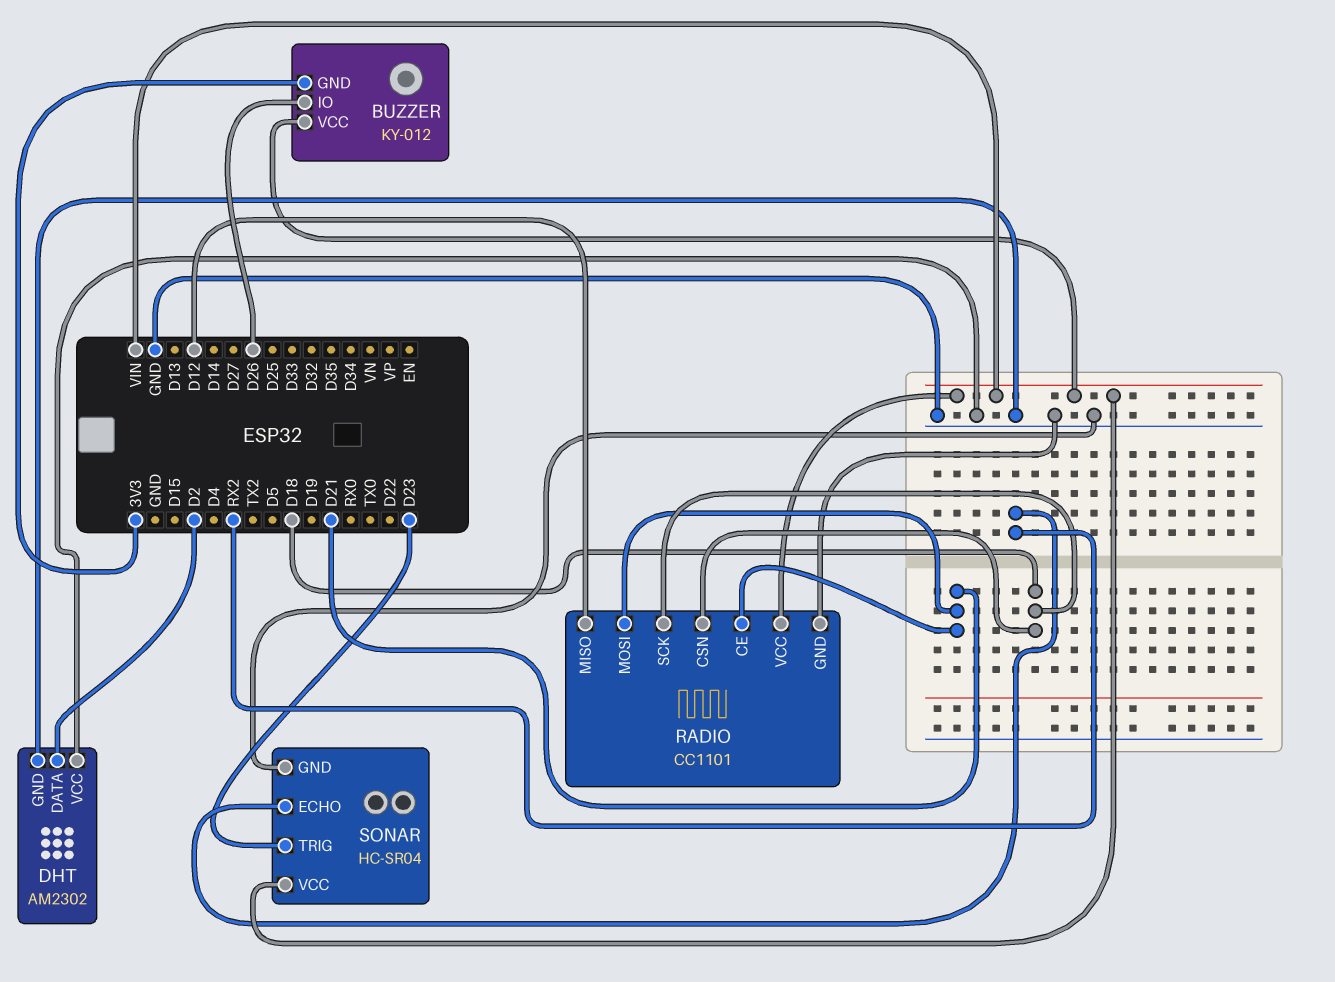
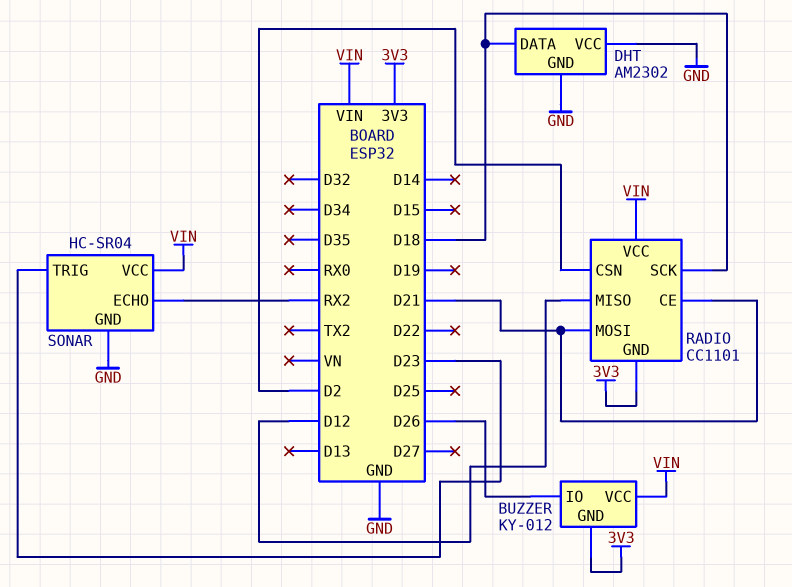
DHT pin DATA: D2 -> D18
RADIO pin CSN: D18 -> D2
RADIO pin GND: GND -> 3V3

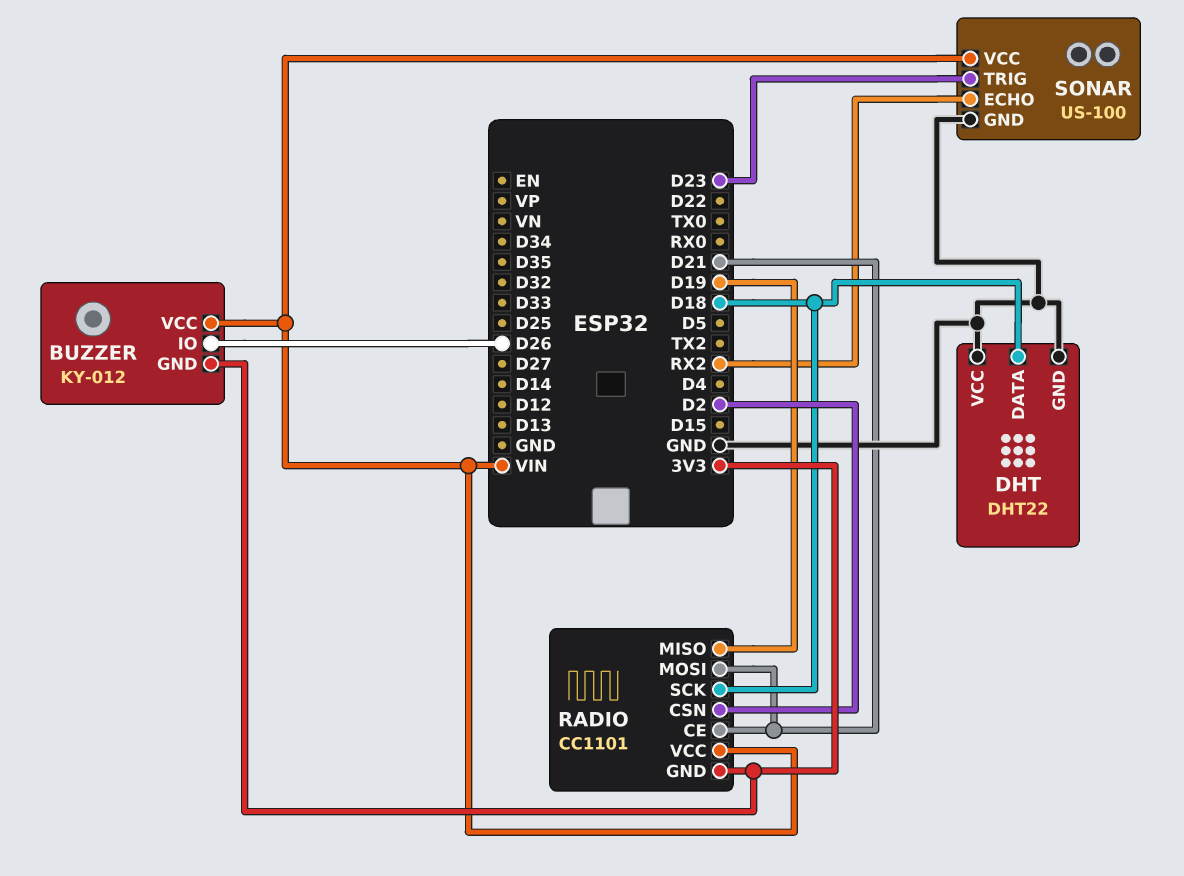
DHT: AM2302 -> DHT22
RADIO pin MISO: D12 -> D19
SONAR: HC-SR04 -> US-100

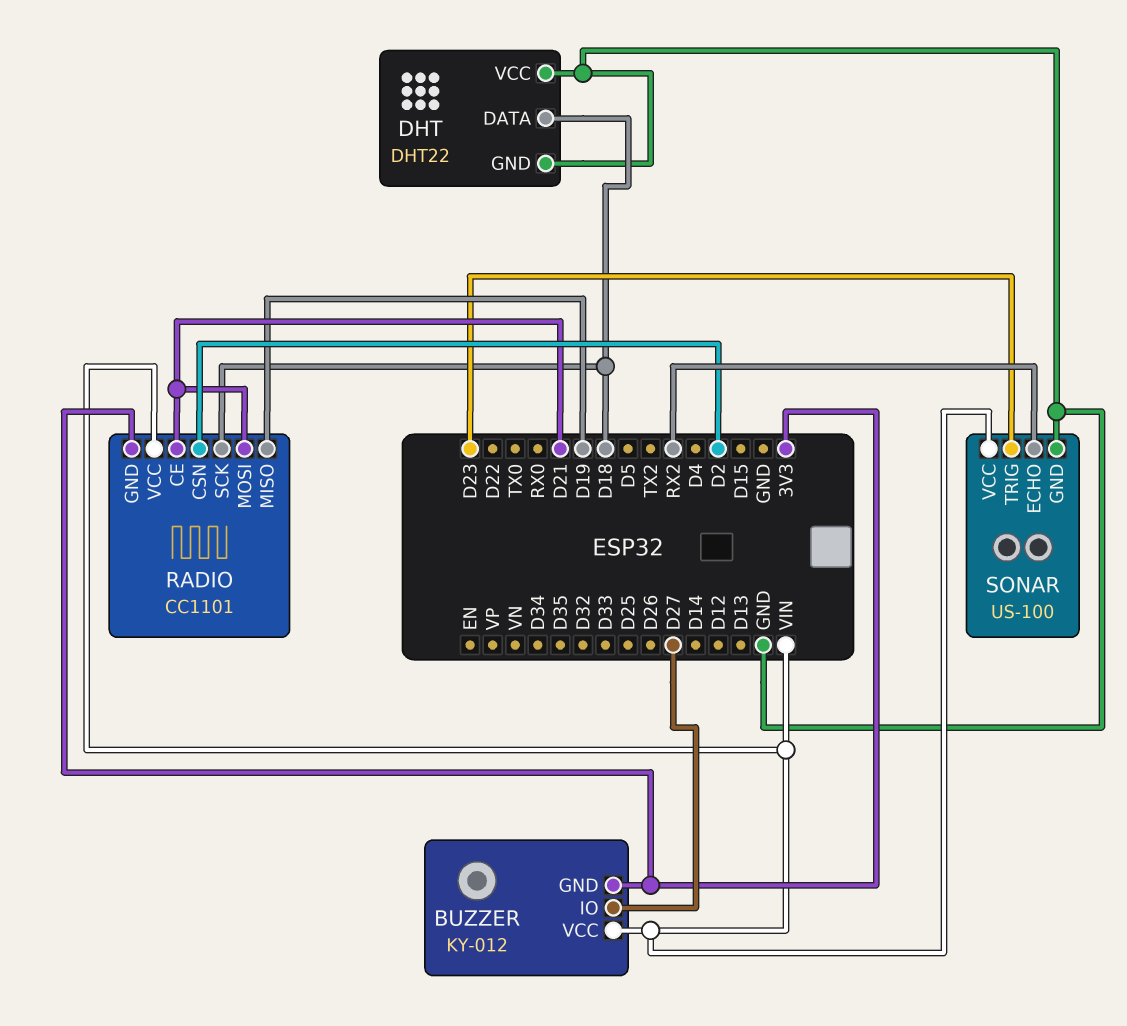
BUZZER pin IO: D26 -> D27

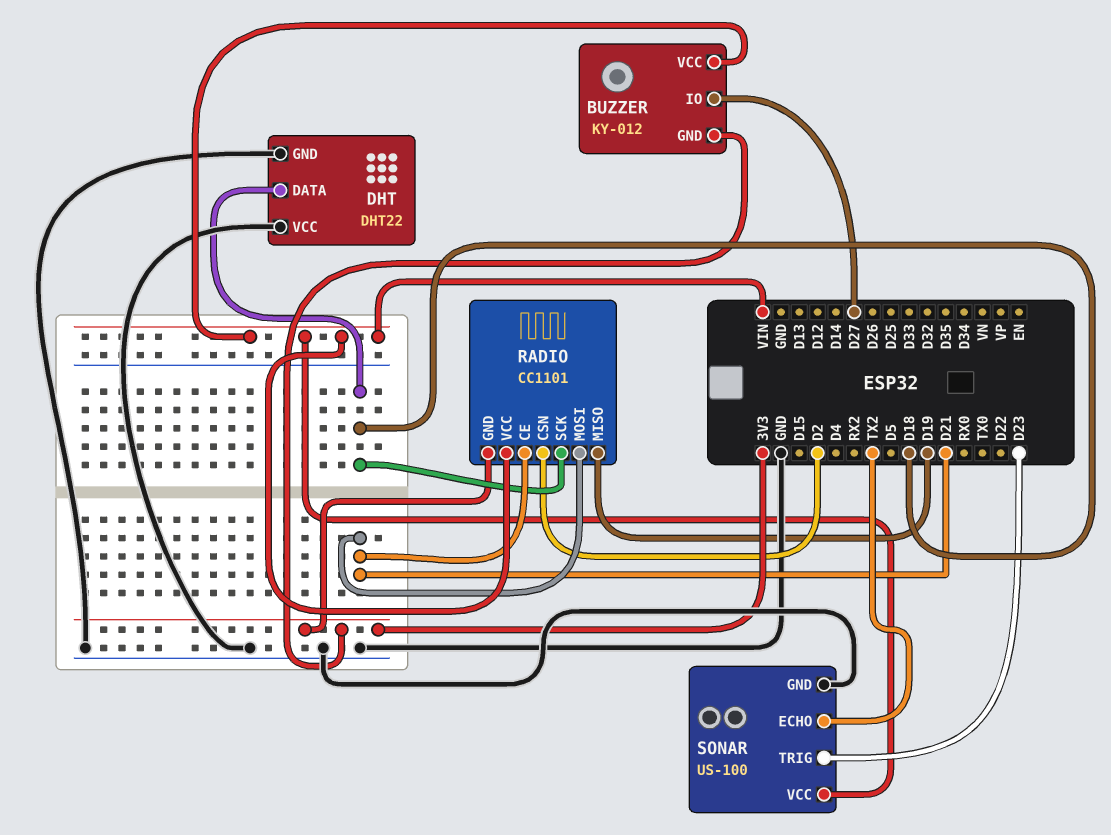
SONAR pin ECHO: RX2 -> TX2

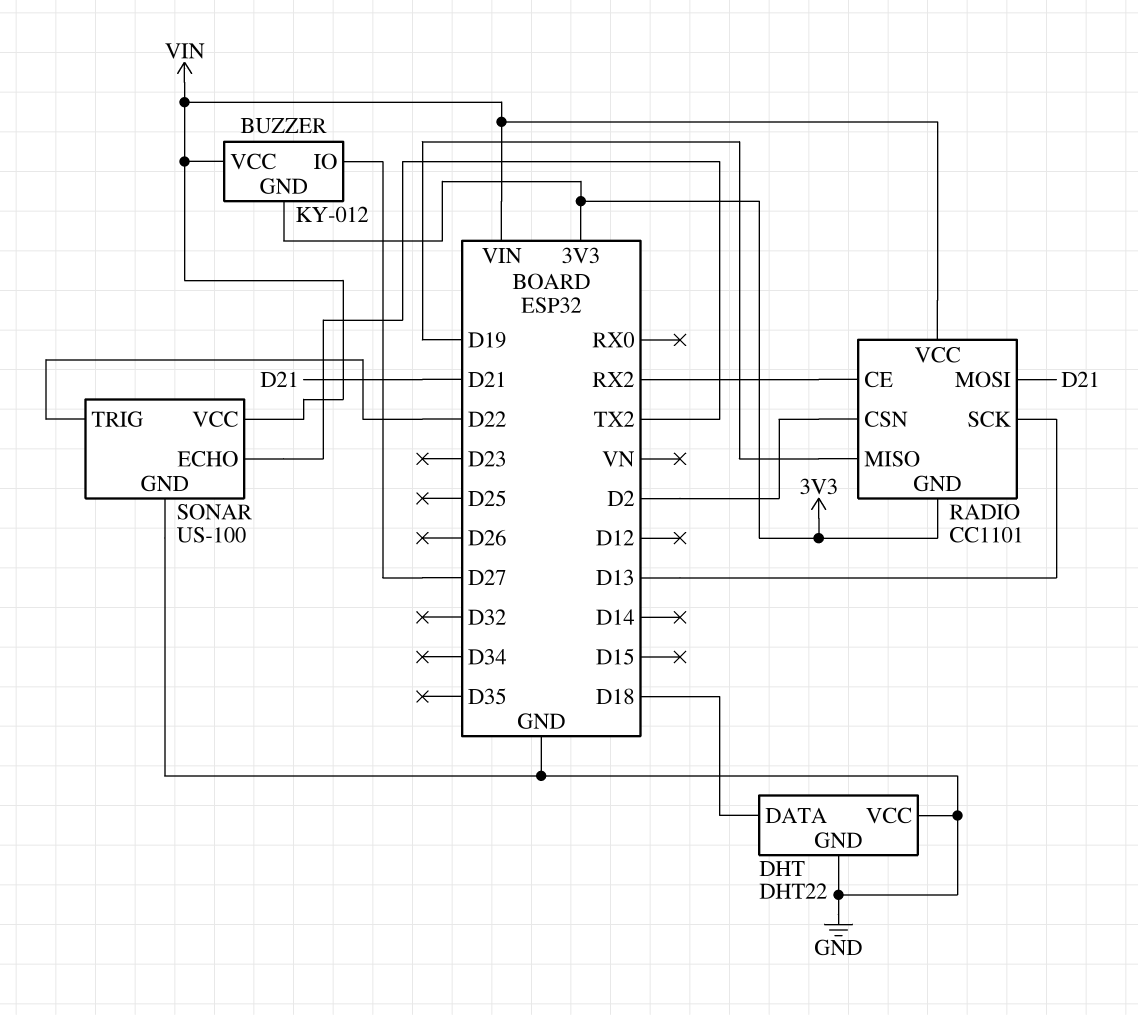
RADIO pin CE: D21 -> RX2
RADIO pin SCK: D18 -> D13
SONAR pin TRIG: D23 -> D22

